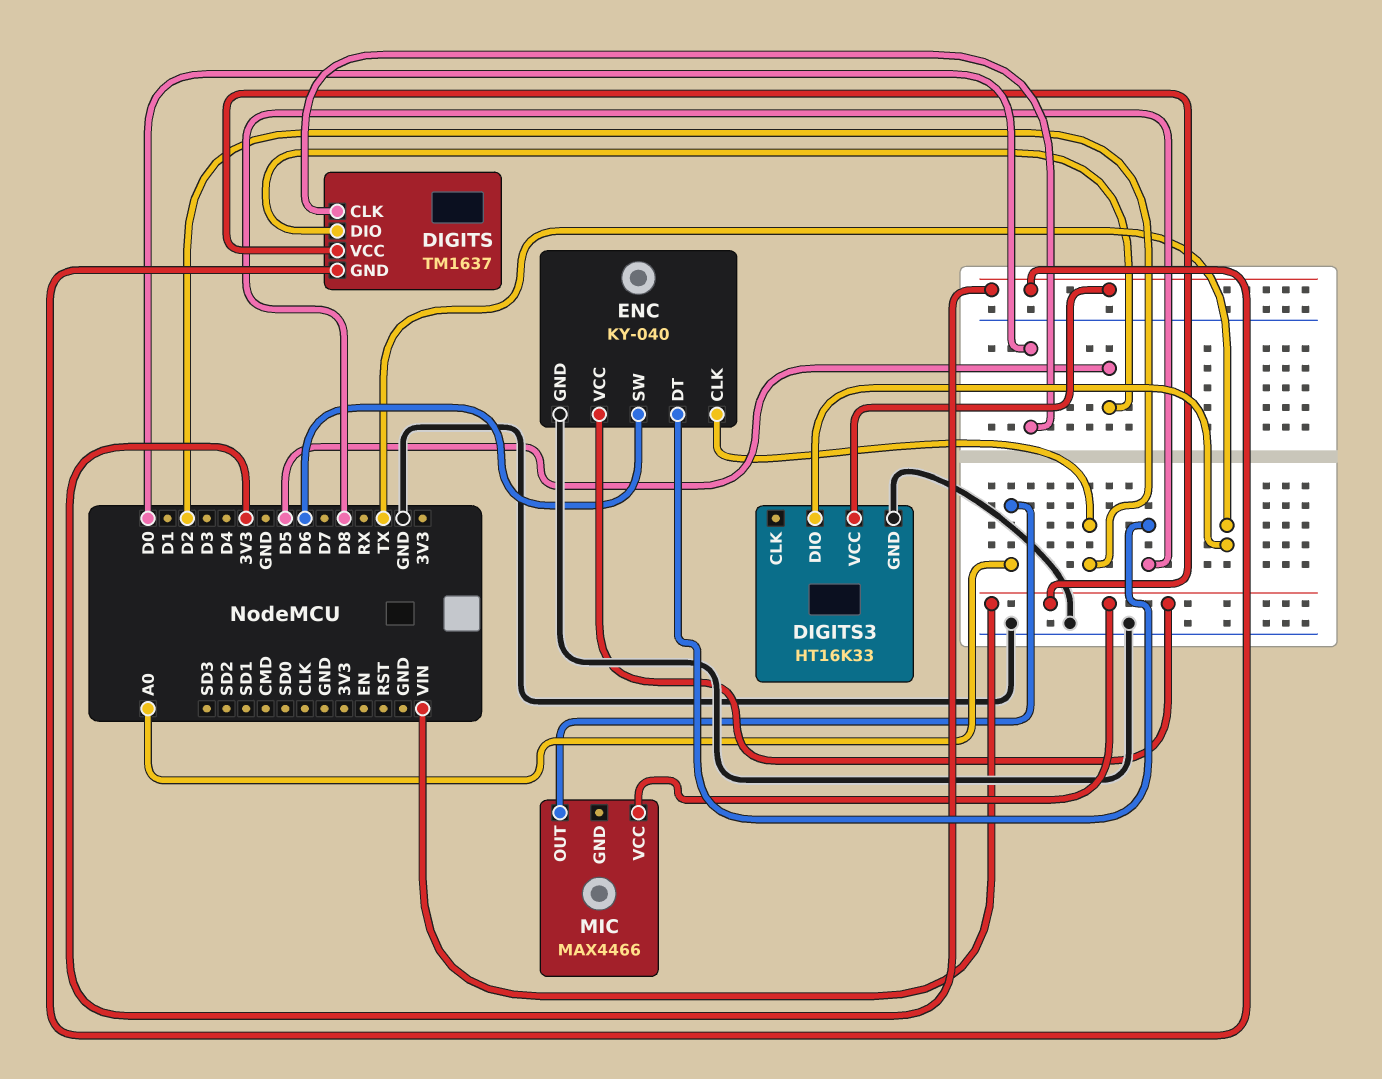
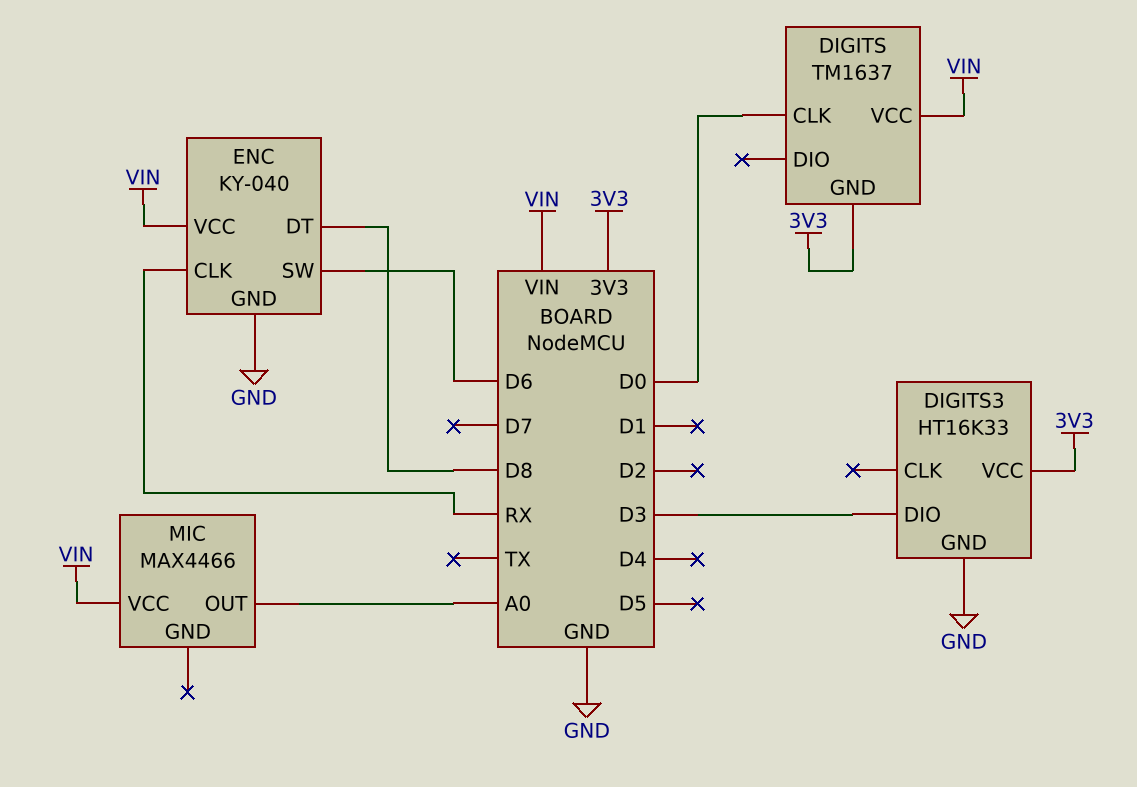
DIGITS pin DIO: D5 -> none
DIGITS3 pin DIO: TX -> D3
ENC pin CLK: D2 -> RX

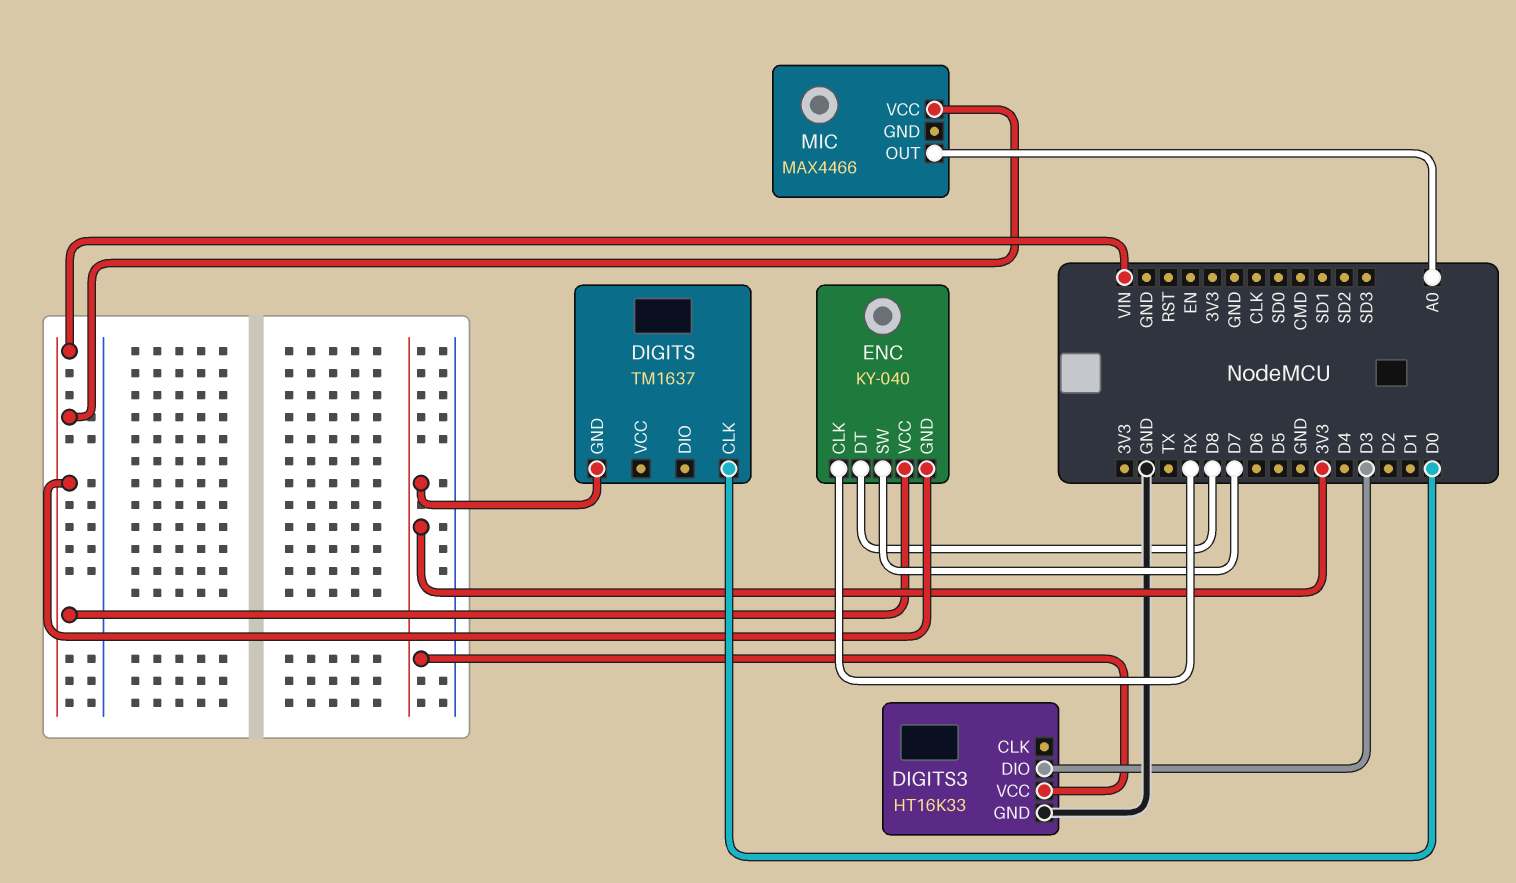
DIGITS pin VCC: VIN -> none
ENC pin GND: GND -> VIN
ENC pin SW: D6 -> D7

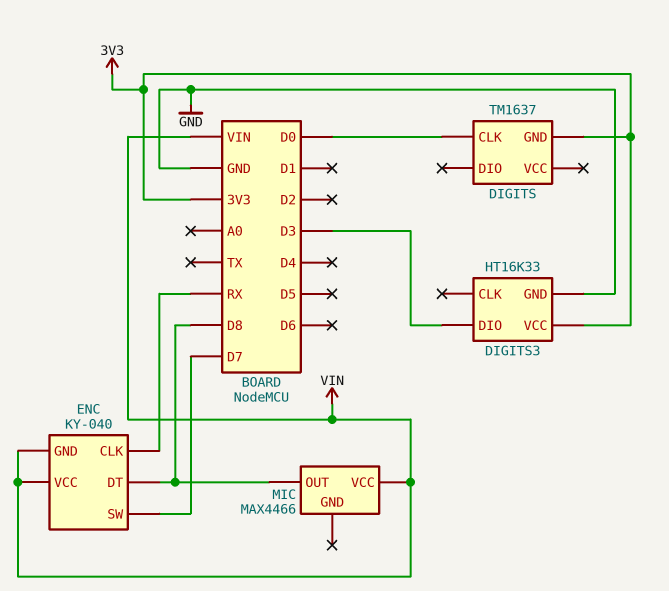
MIC pin OUT: A0 -> D8

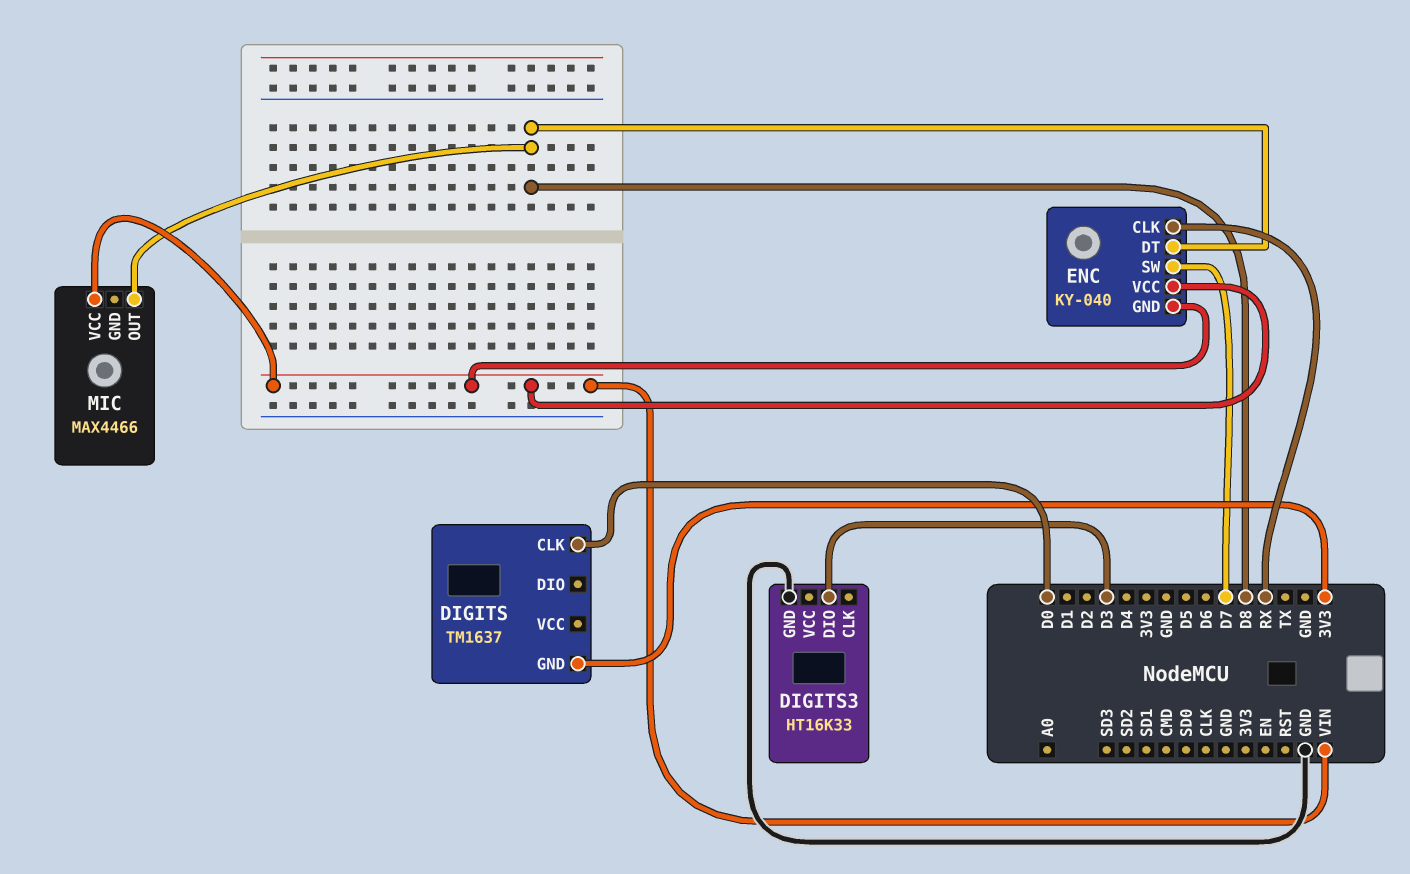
DIGITS3 pin VCC: 3V3 -> none

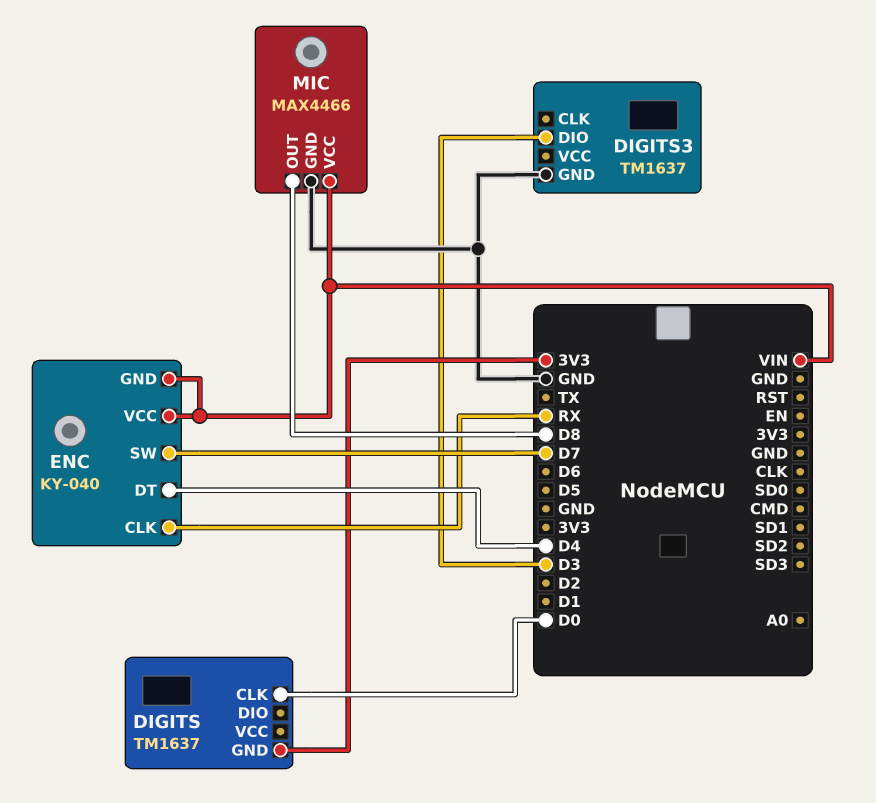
DIGITS3: HT16K33 -> TM1637
ENC pin DT: D8 -> D4
MIC pin GND: none -> GND

